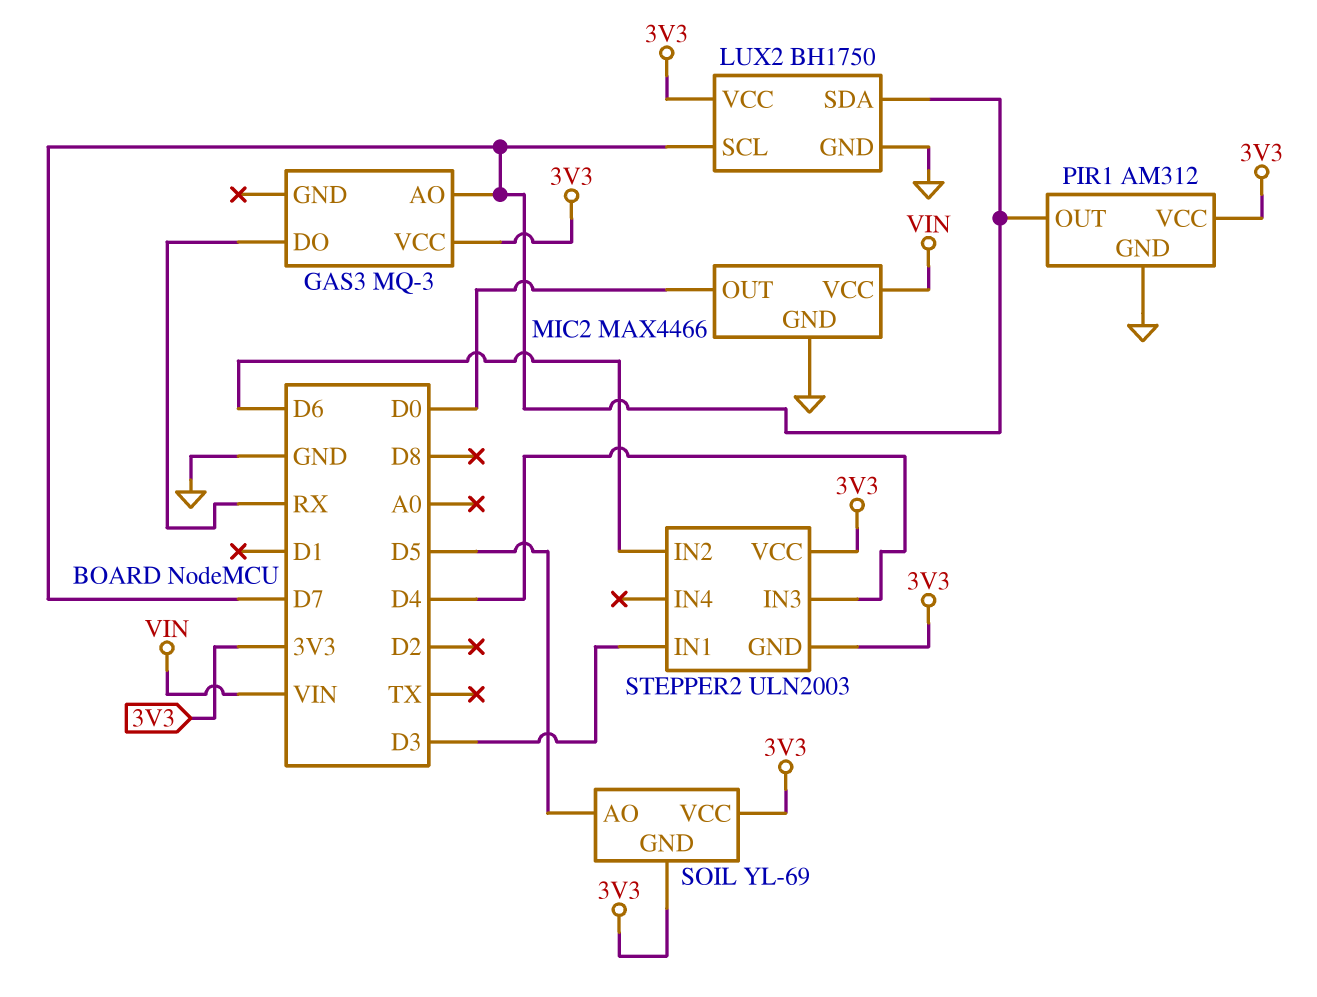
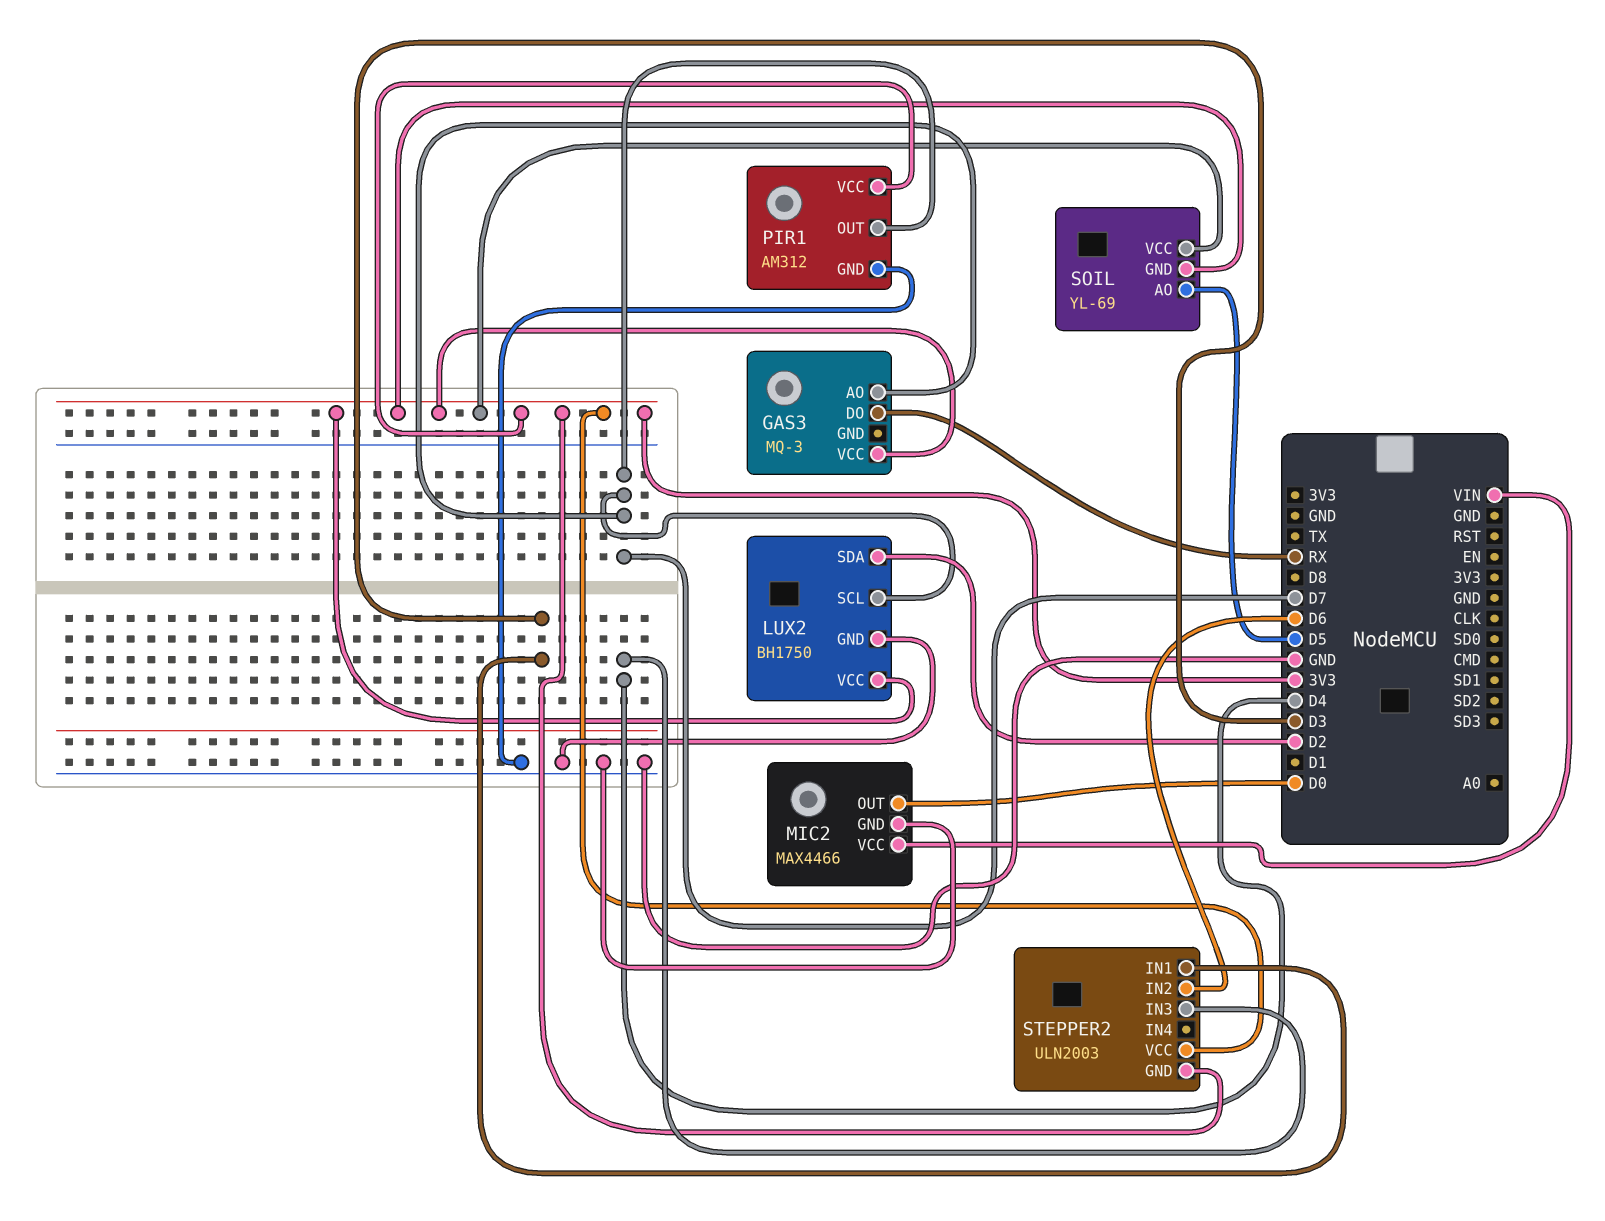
LUX2 pin SDA: D7 -> D2

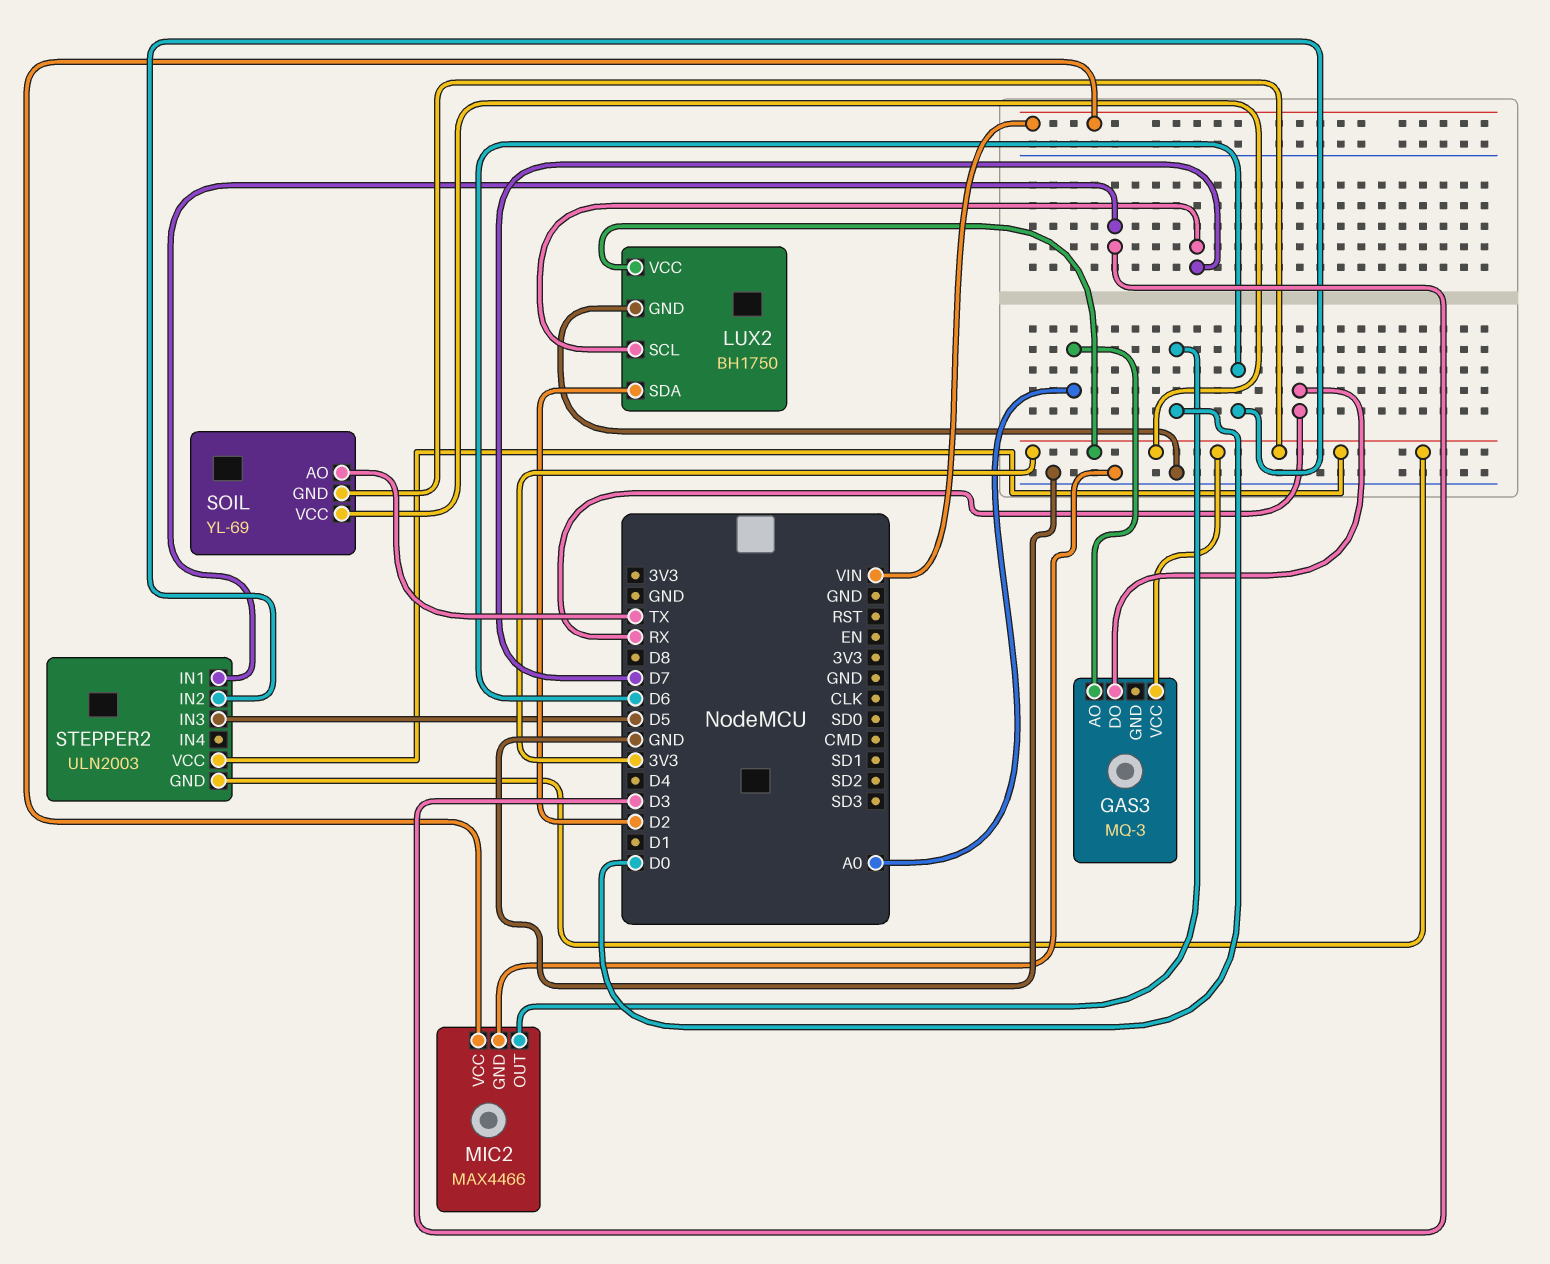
GAS3 pin AO: D7 -> A0
PIR1: AM312 -> none
PIR1 pin GND: GND -> none
PIR1 pin OUT: D7 -> none
PIR1 pin VCC: 3V3 -> none
SOIL pin AO: D5 -> TX
STEPPER2 pin IN3: D4 -> D5

